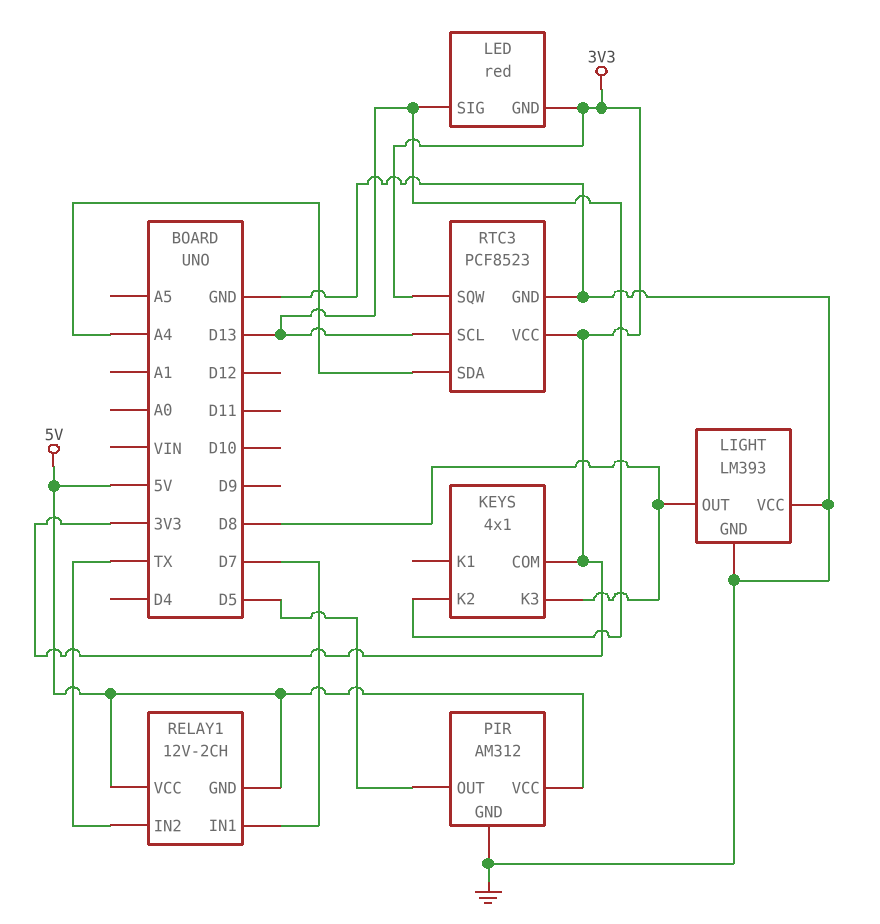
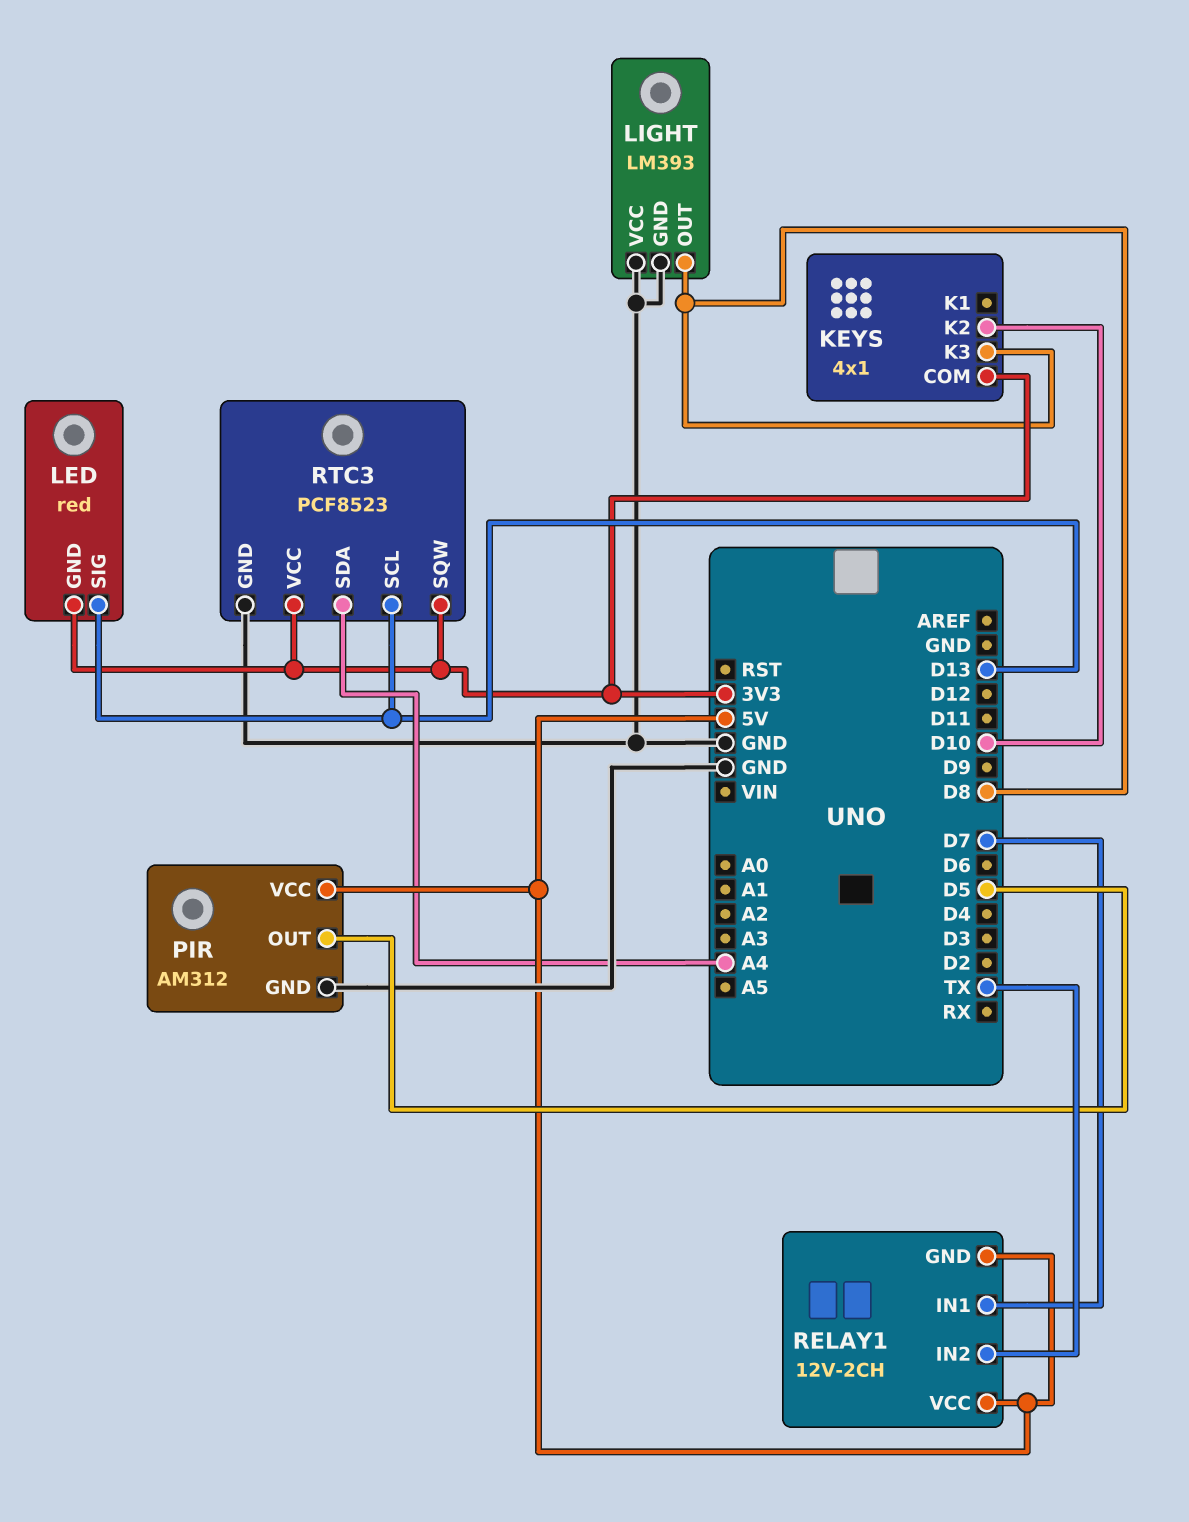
KEYS pin K2: D13 -> D10

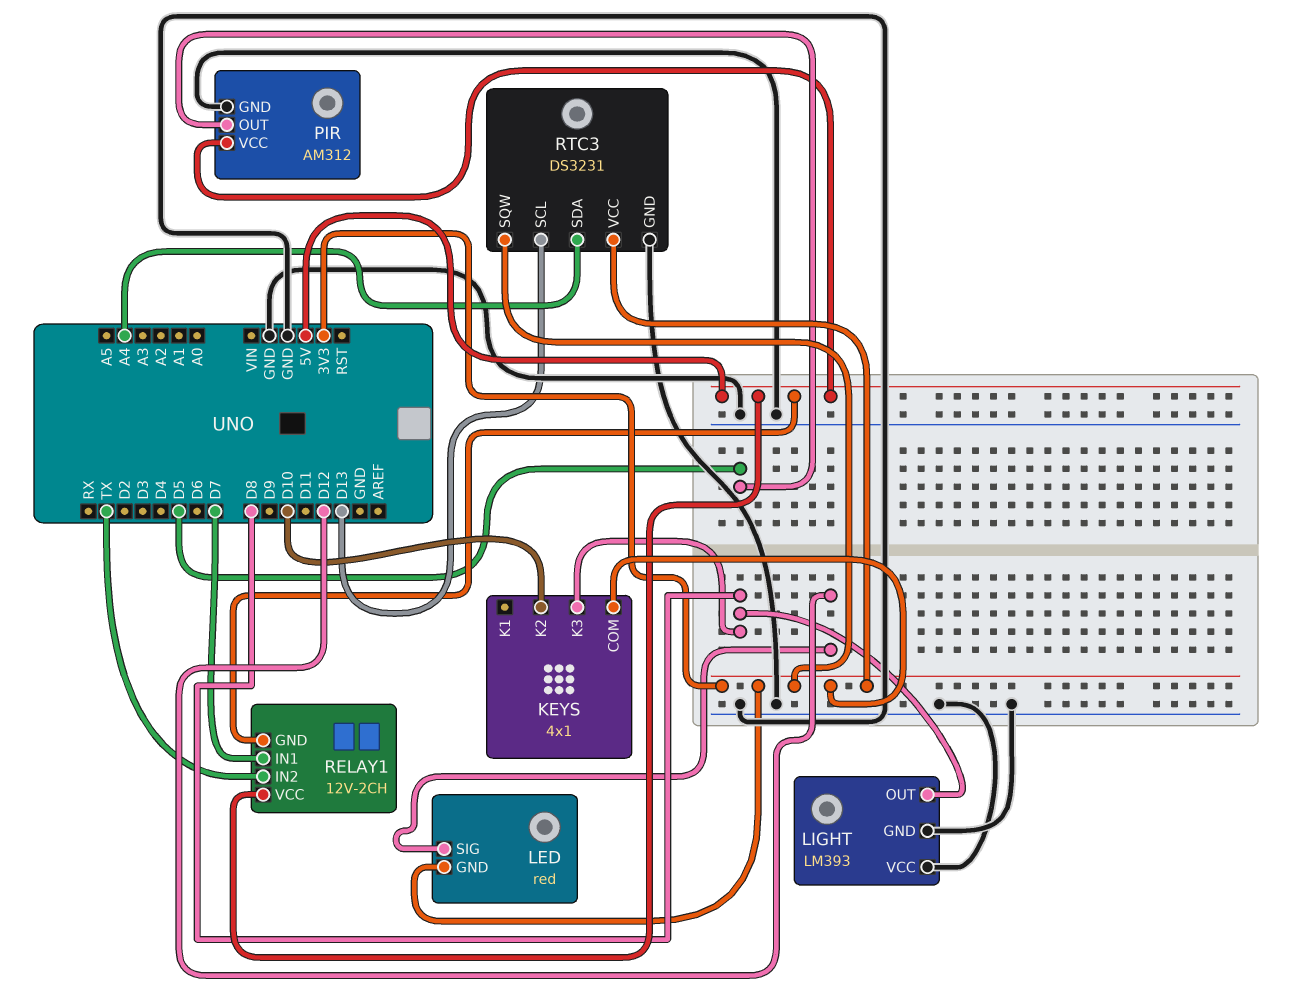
LED pin SIG: D13 -> D12
RTC3: PCF8523 -> DS3231

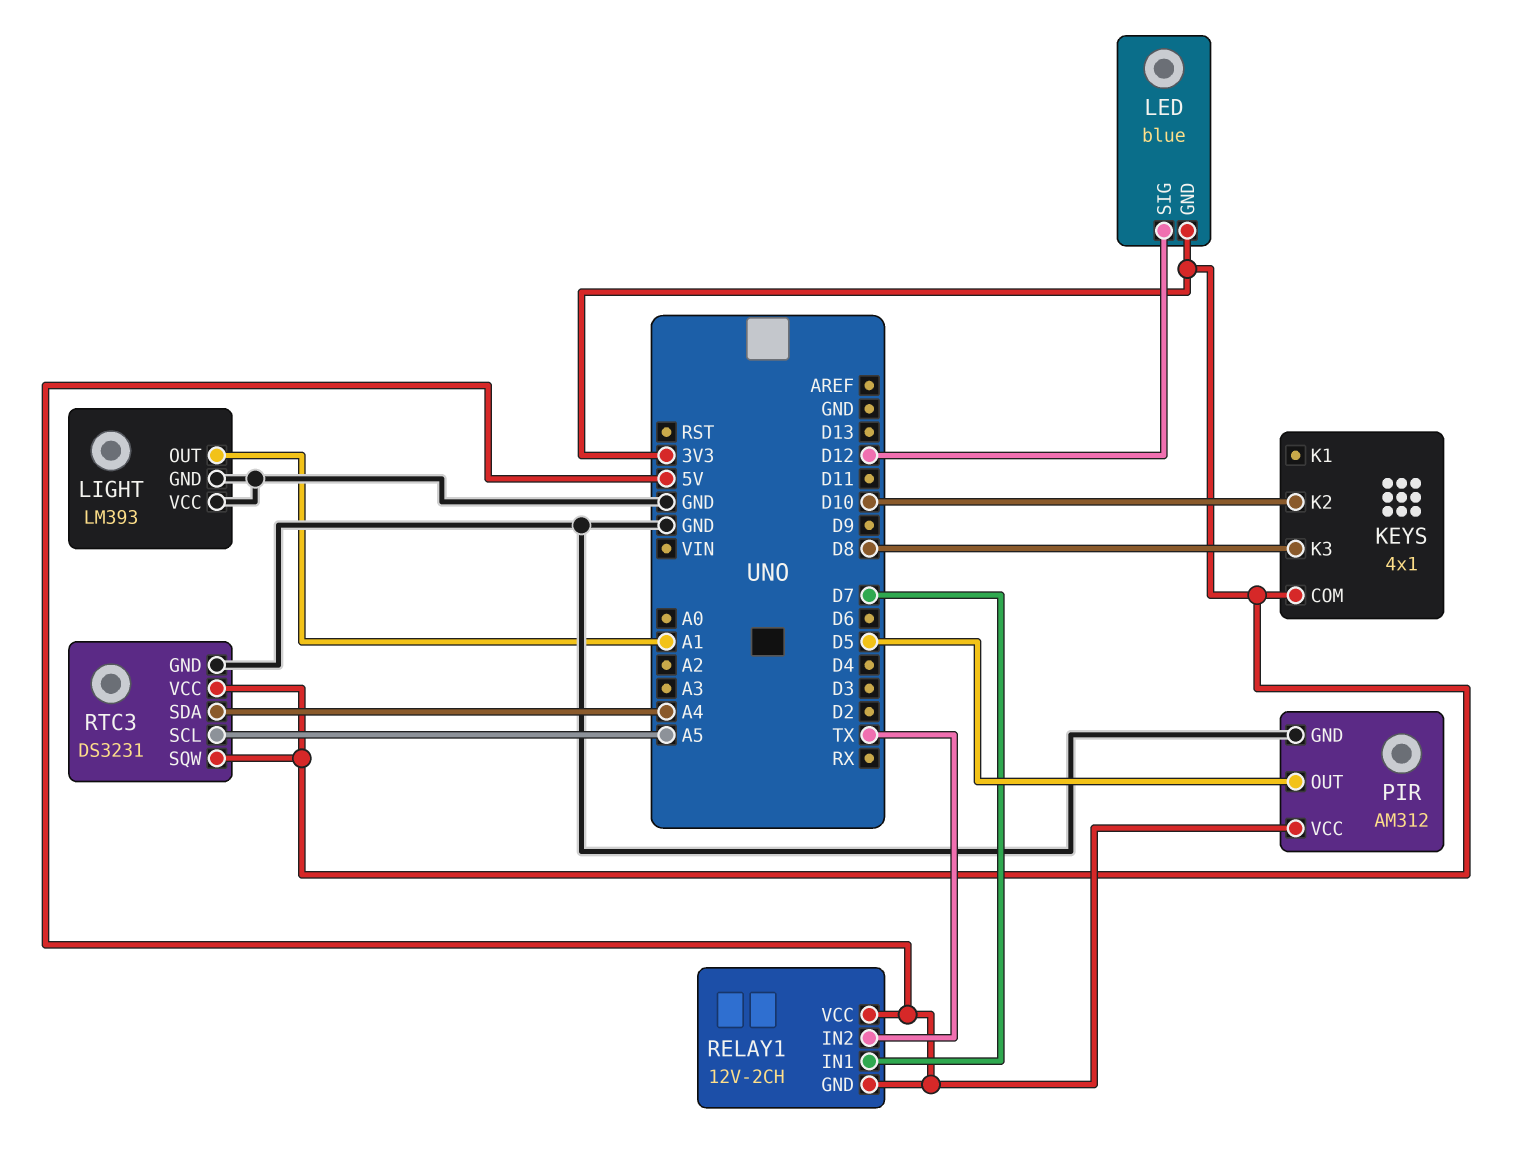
LED: red -> blue
LIGHT pin OUT: D8 -> A1
RTC3 pin SCL: D13 -> A5

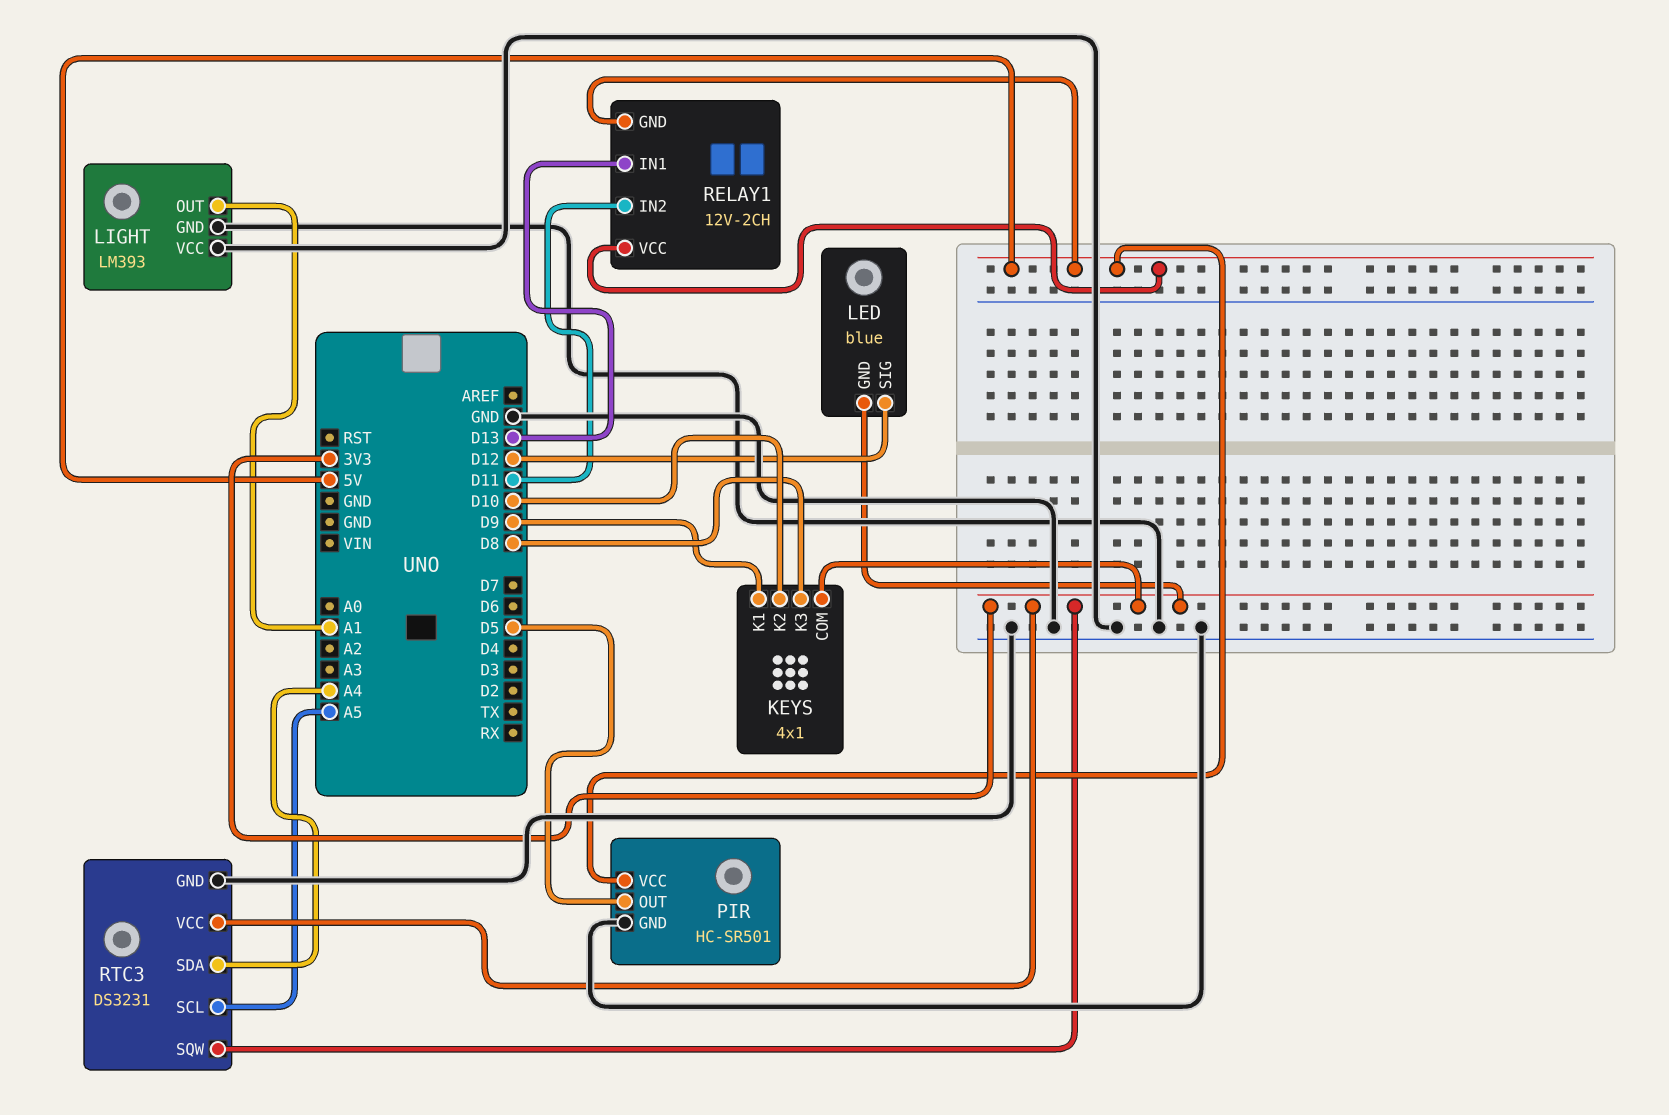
KEYS pin K1: none -> D9
PIR: AM312 -> HC-SR501
RELAY1 pin IN1: D7 -> D13
RELAY1 pin IN2: TX -> D11

